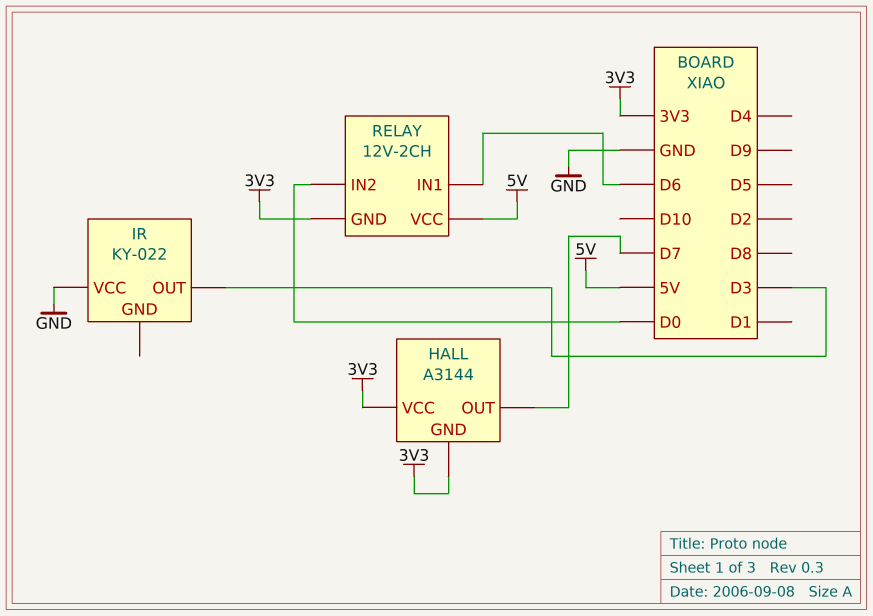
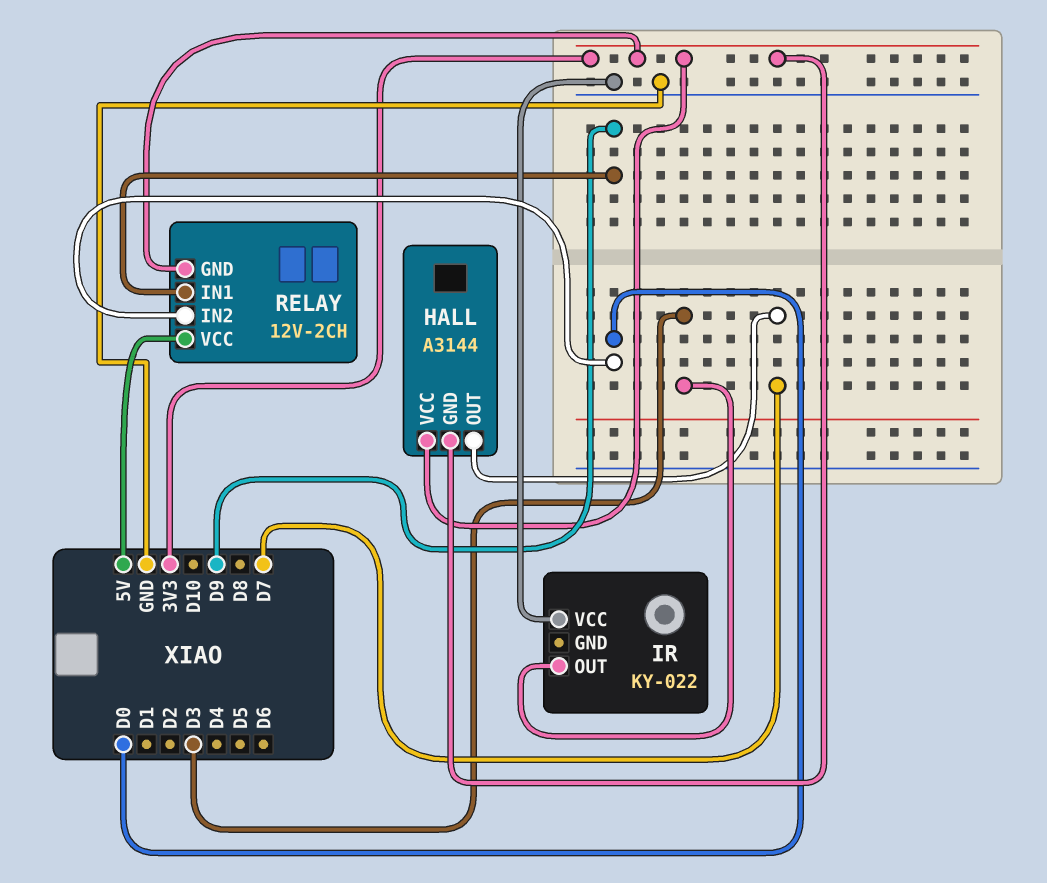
RELAY pin IN1: D6 -> D9

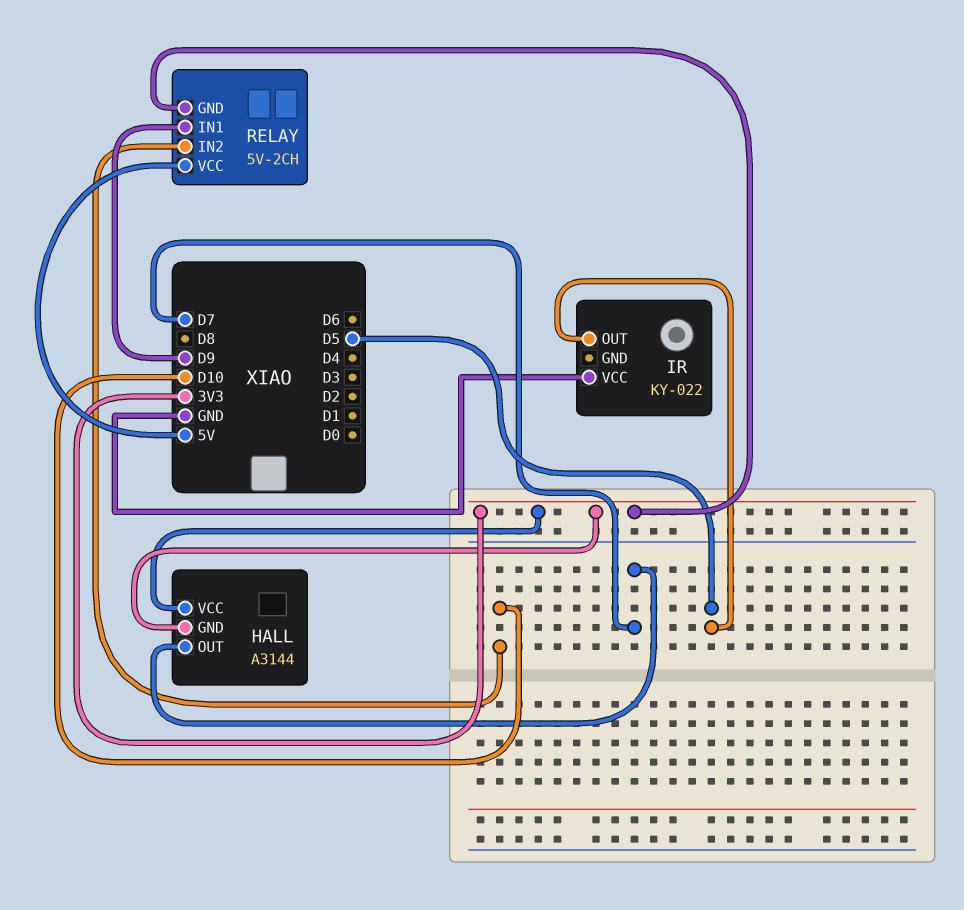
IR pin OUT: D3 -> D5
RELAY: 12V-2CH -> 5V-2CH
RELAY pin IN2: D0 -> D10

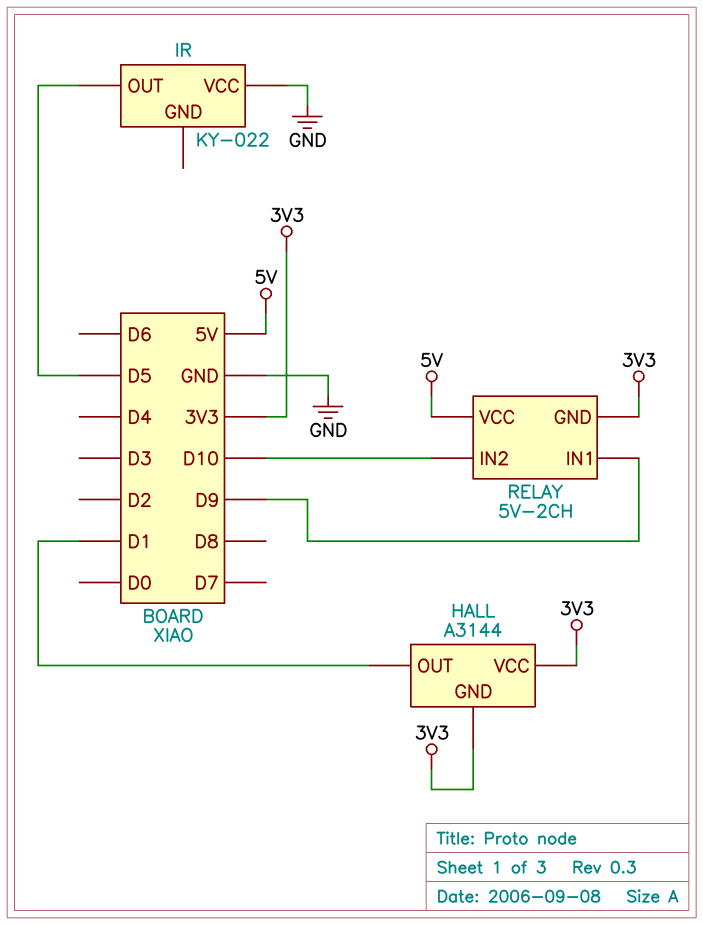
HALL pin OUT: D7 -> D1

